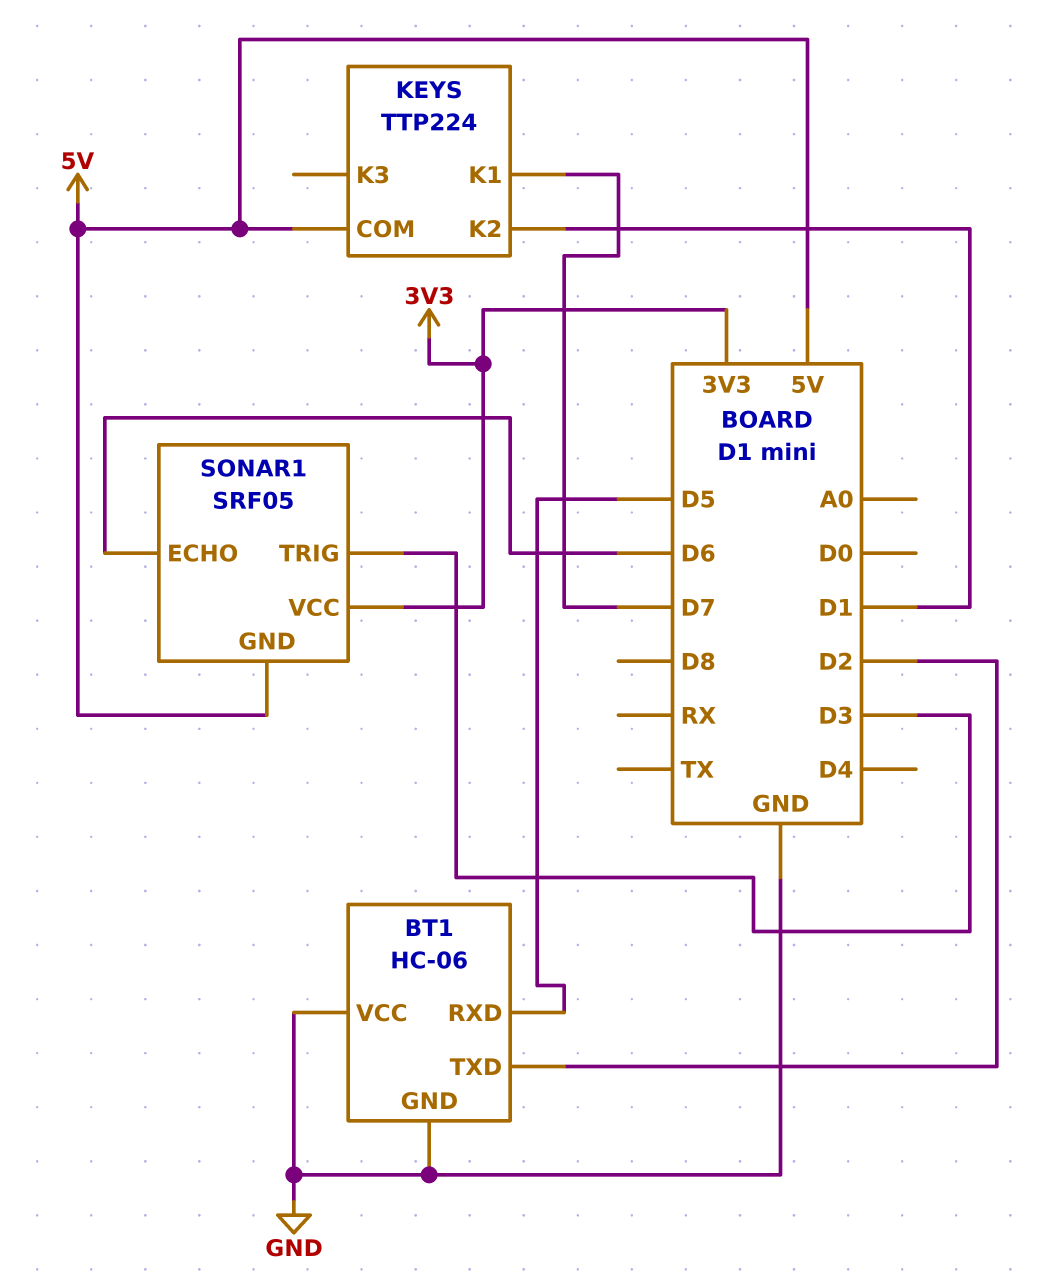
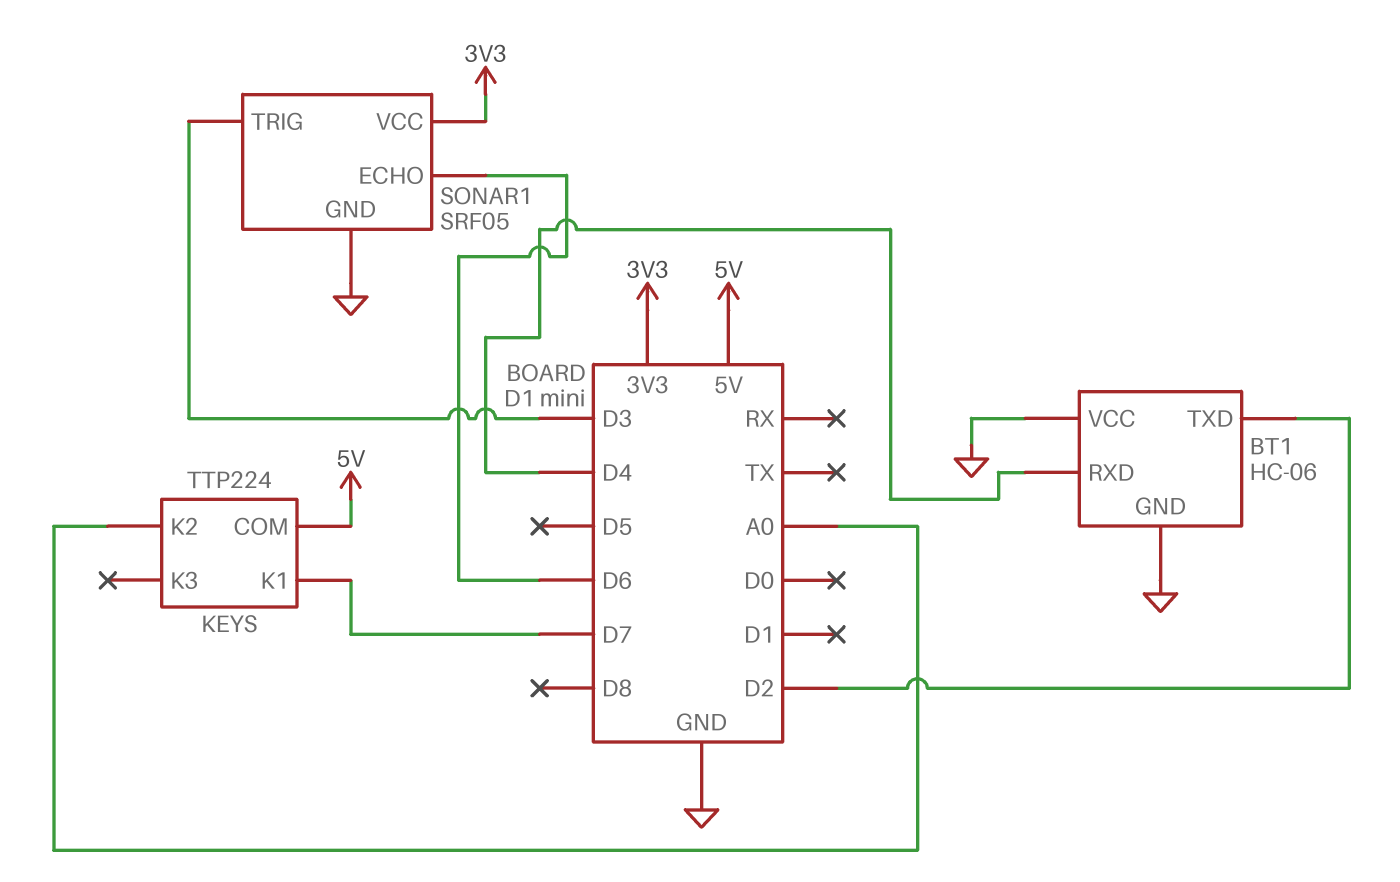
BT1 pin RXD: D5 -> D4
KEYS pin K2: D1 -> A0
SONAR1 pin GND: 5V -> GND

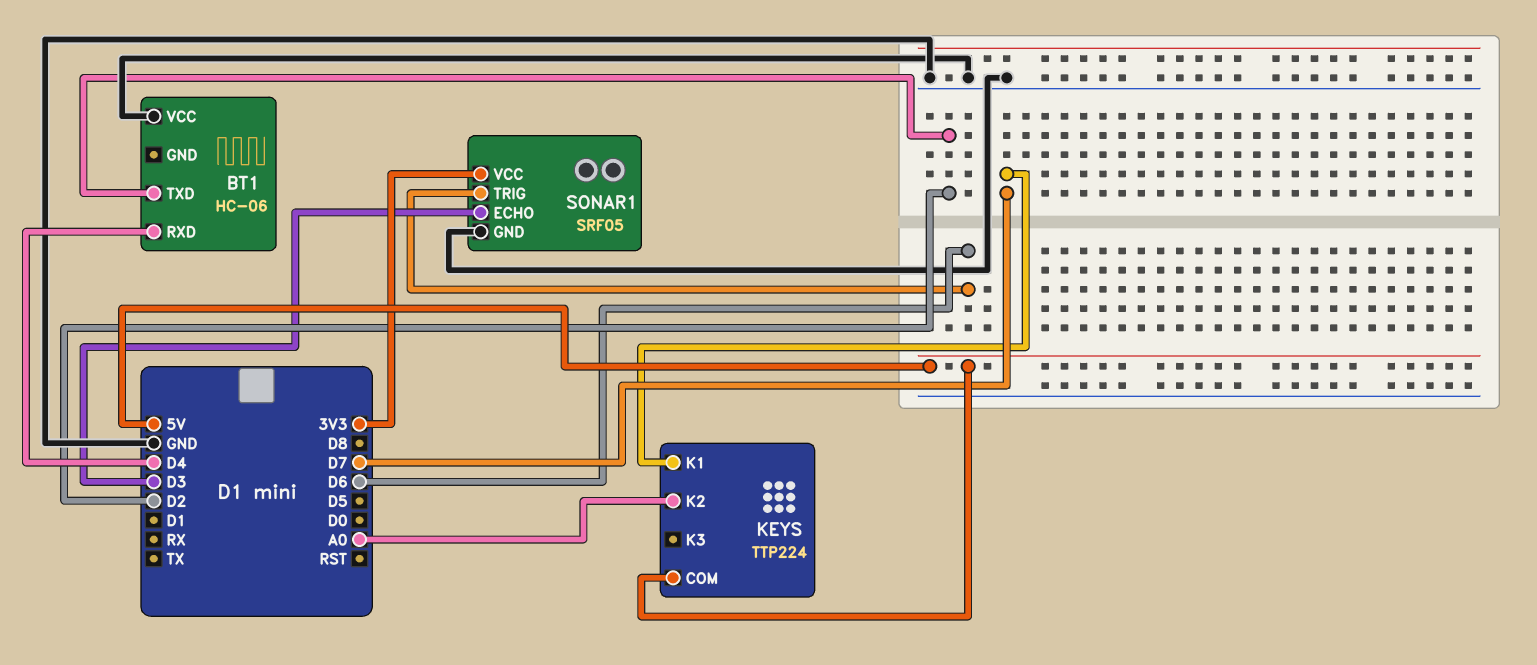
BT1 pin GND: GND -> none
SONAR1 pin ECHO: D6 -> D3
SONAR1 pin TRIG: D3 -> D6

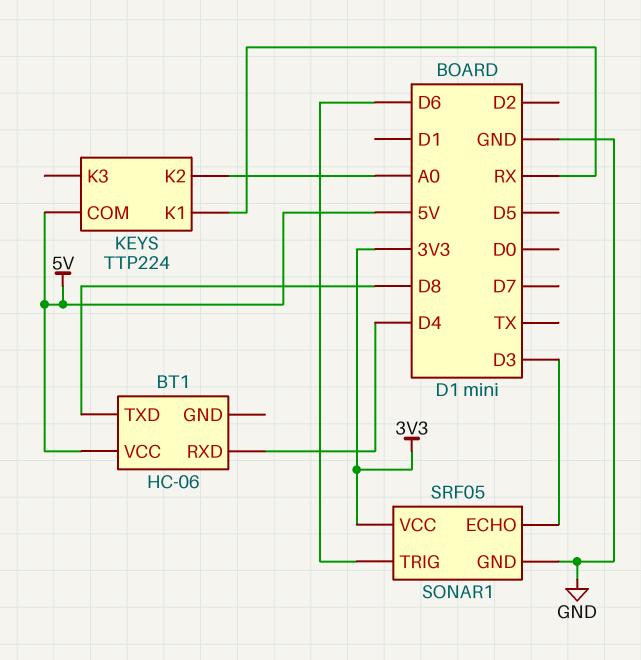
BT1 pin TXD: D2 -> D8
BT1 pin VCC: GND -> 5V
KEYS pin K1: D7 -> RX

